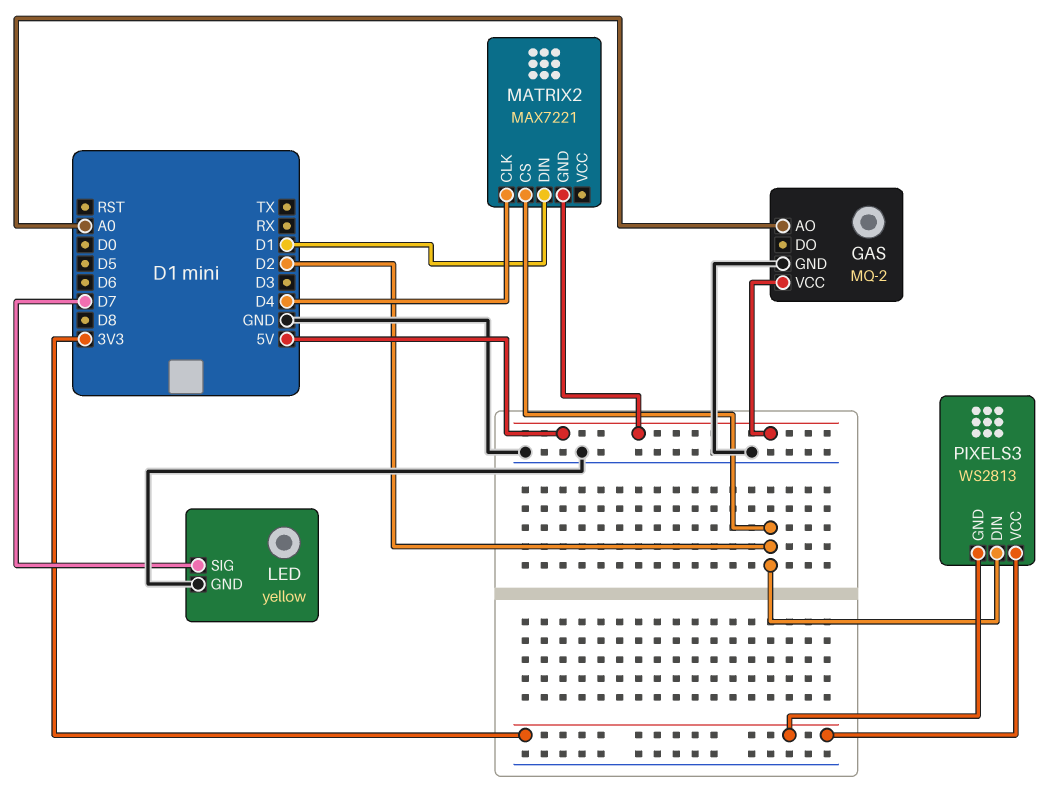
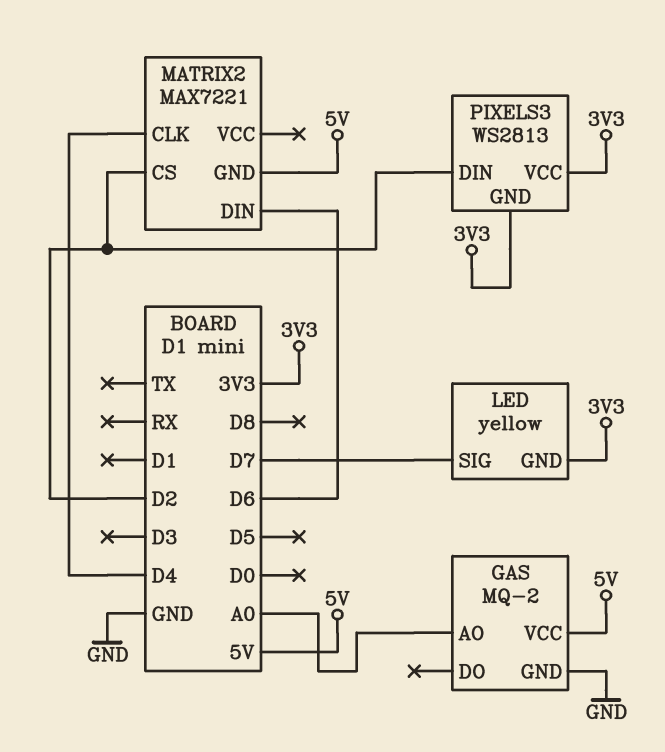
LED pin GND: GND -> 3V3
MATRIX2 pin DIN: D1 -> D6

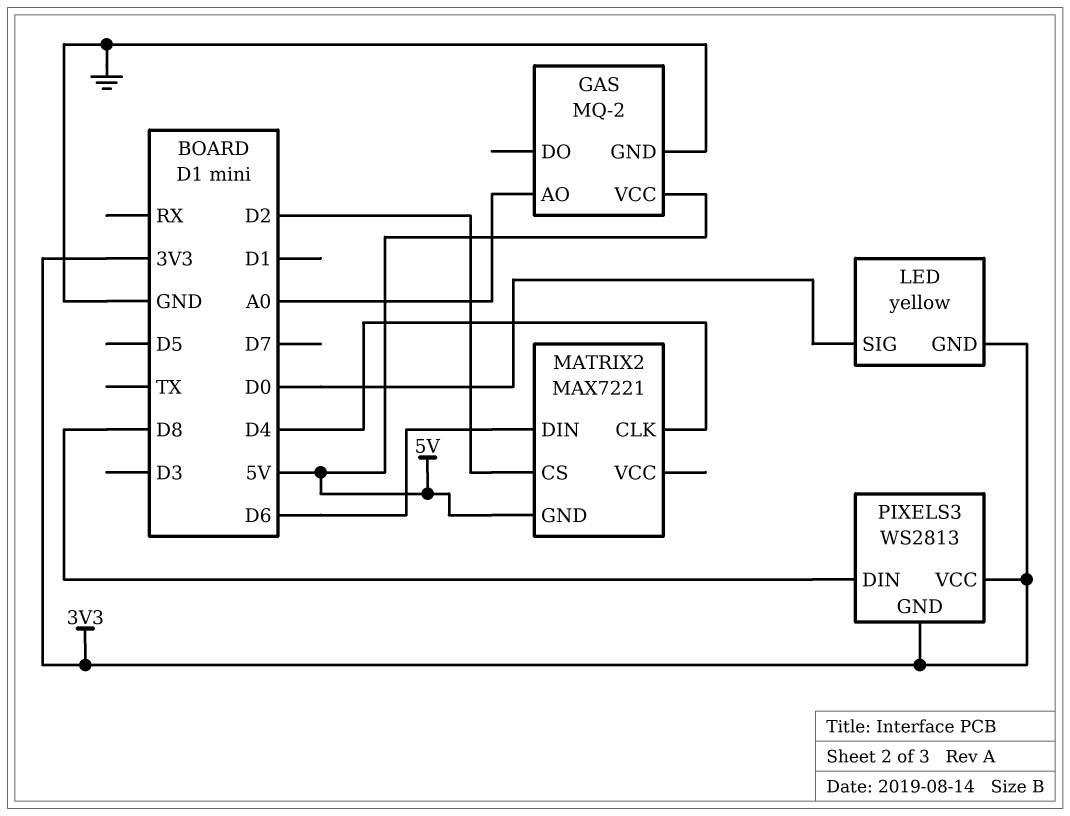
LED pin SIG: D7 -> D0
PIXELS3 pin DIN: D2 -> D8

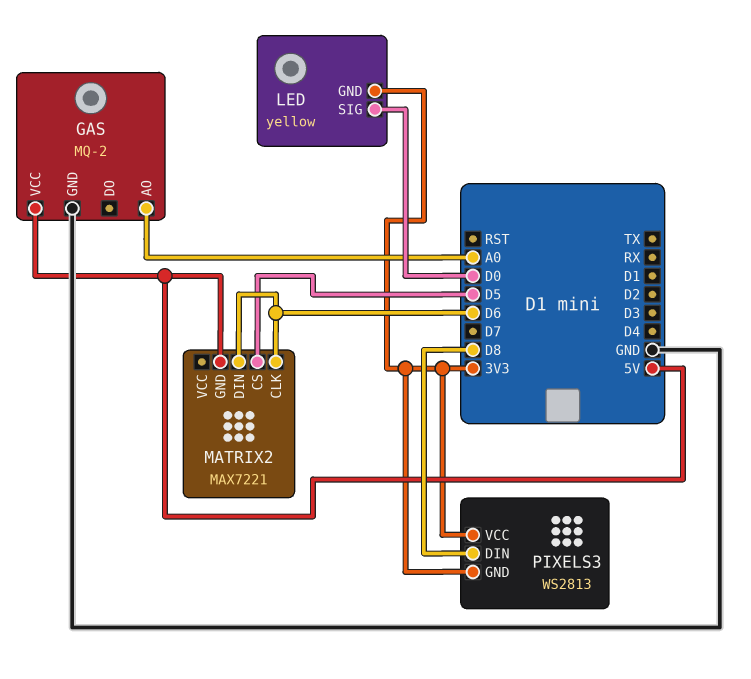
MATRIX2 pin CLK: D4 -> D6
MATRIX2 pin CS: D2 -> D5

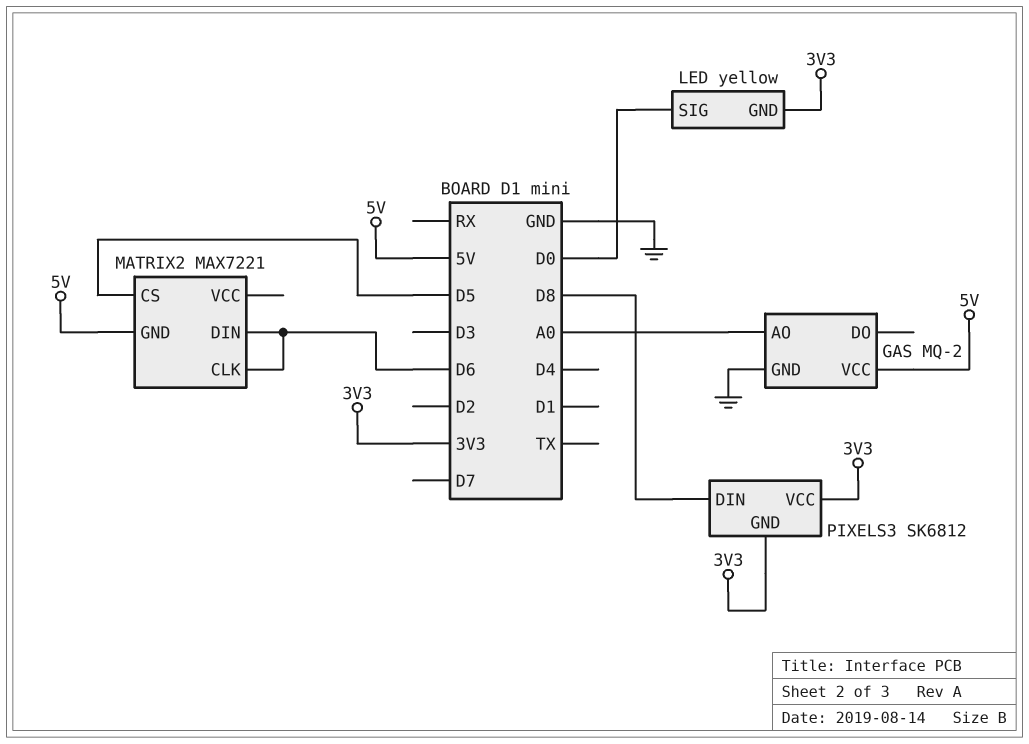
PIXELS3: WS2813 -> SK6812

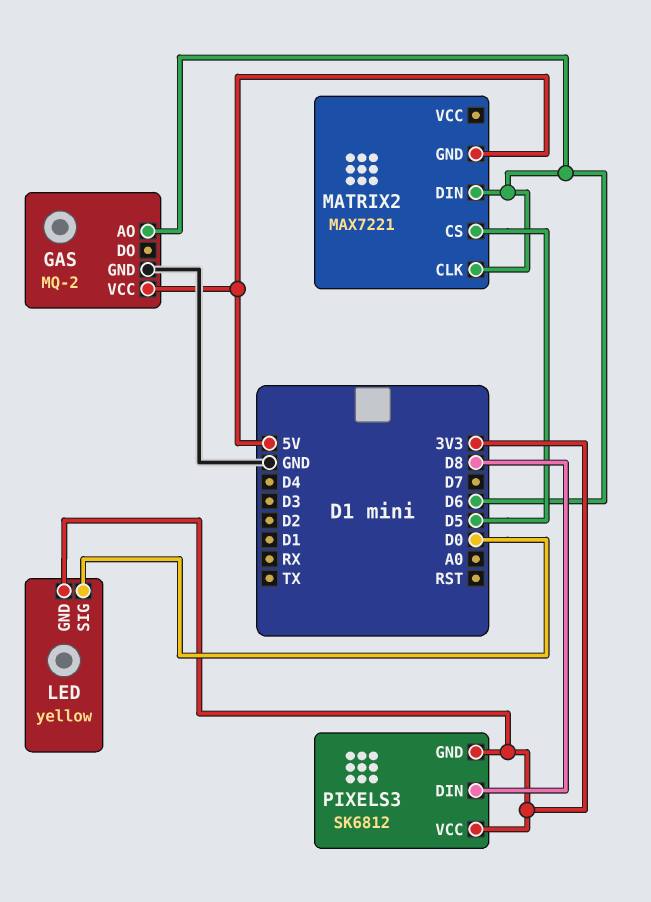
GAS pin AO: A0 -> D6

